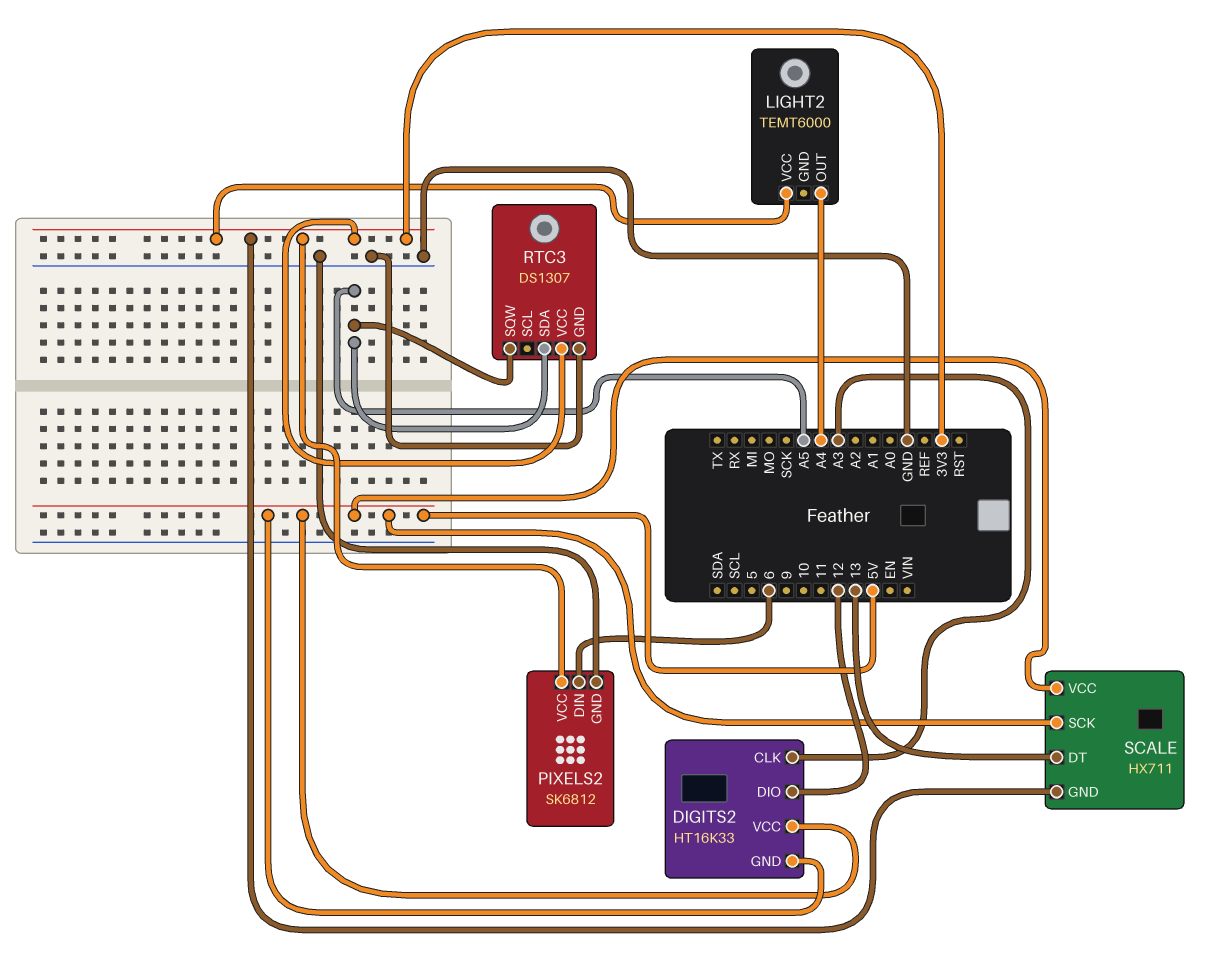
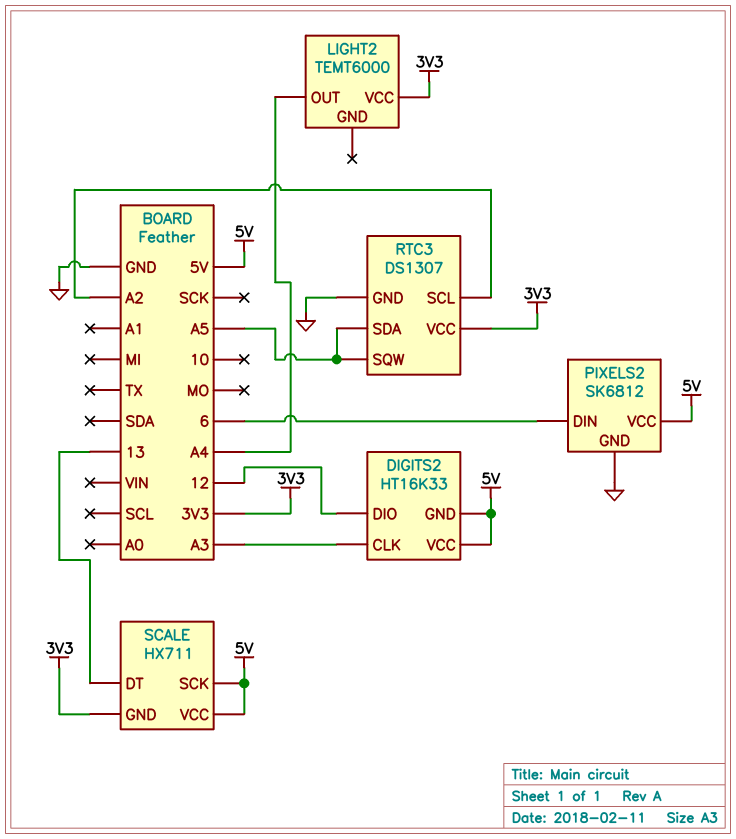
PIXELS2 pin VCC: 3V3 -> 5V
RTC3 pin SCL: none -> A2

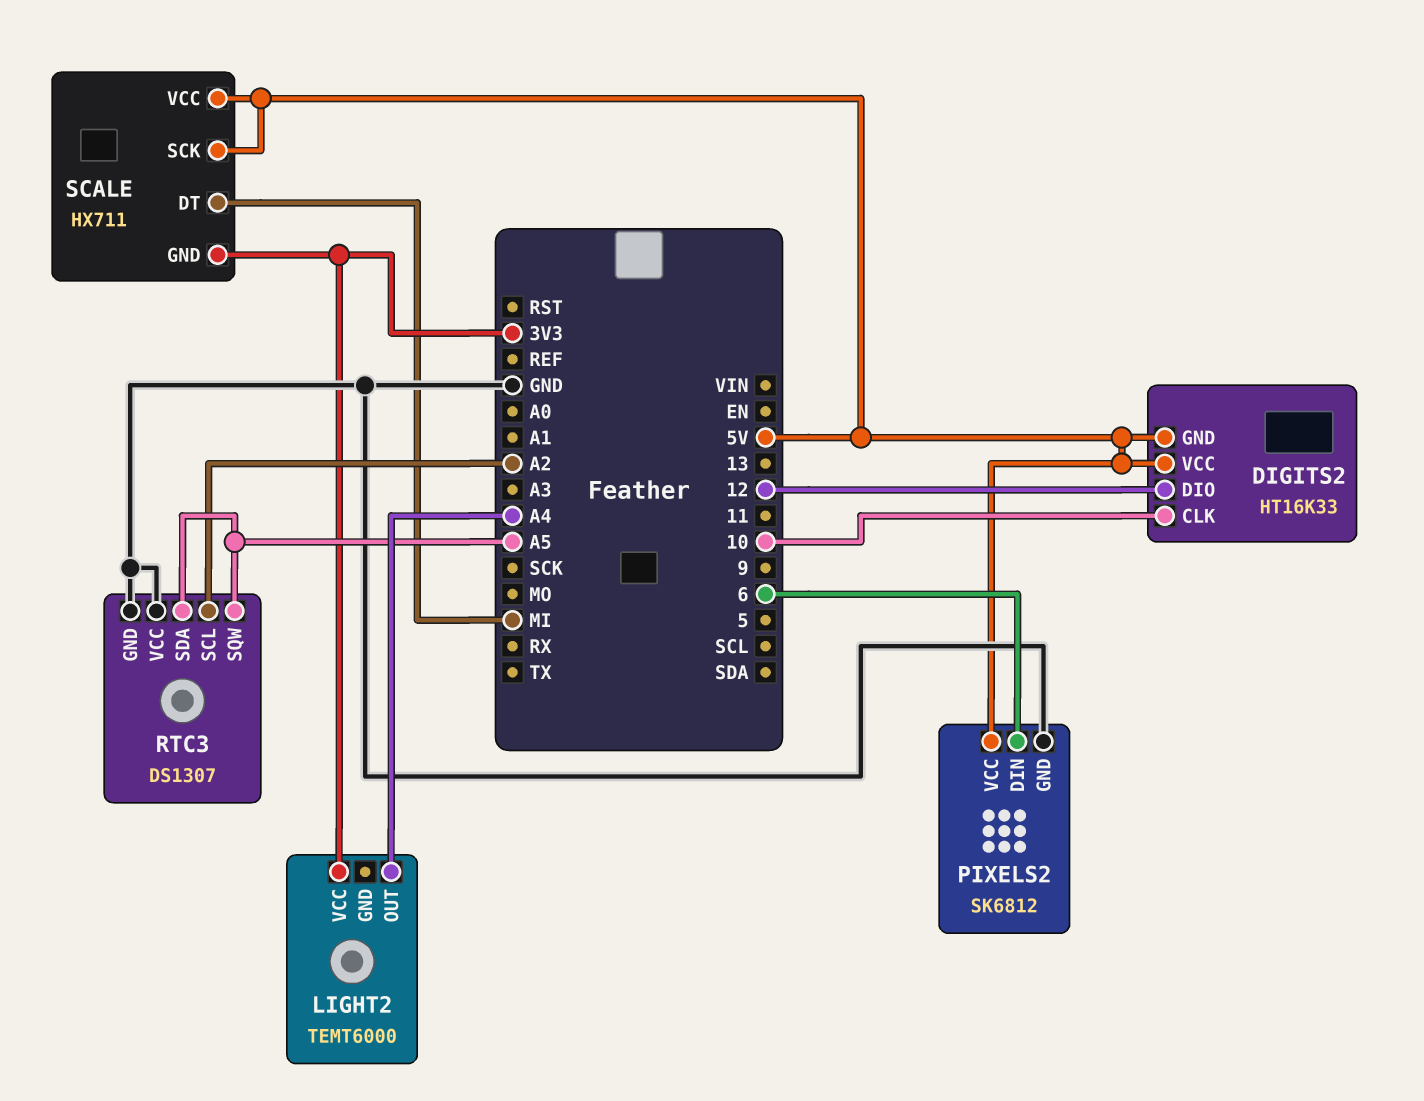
DIGITS2 pin CLK: A3 -> 10
RTC3 pin VCC: 3V3 -> GND
SCALE pin DT: 13 -> MI

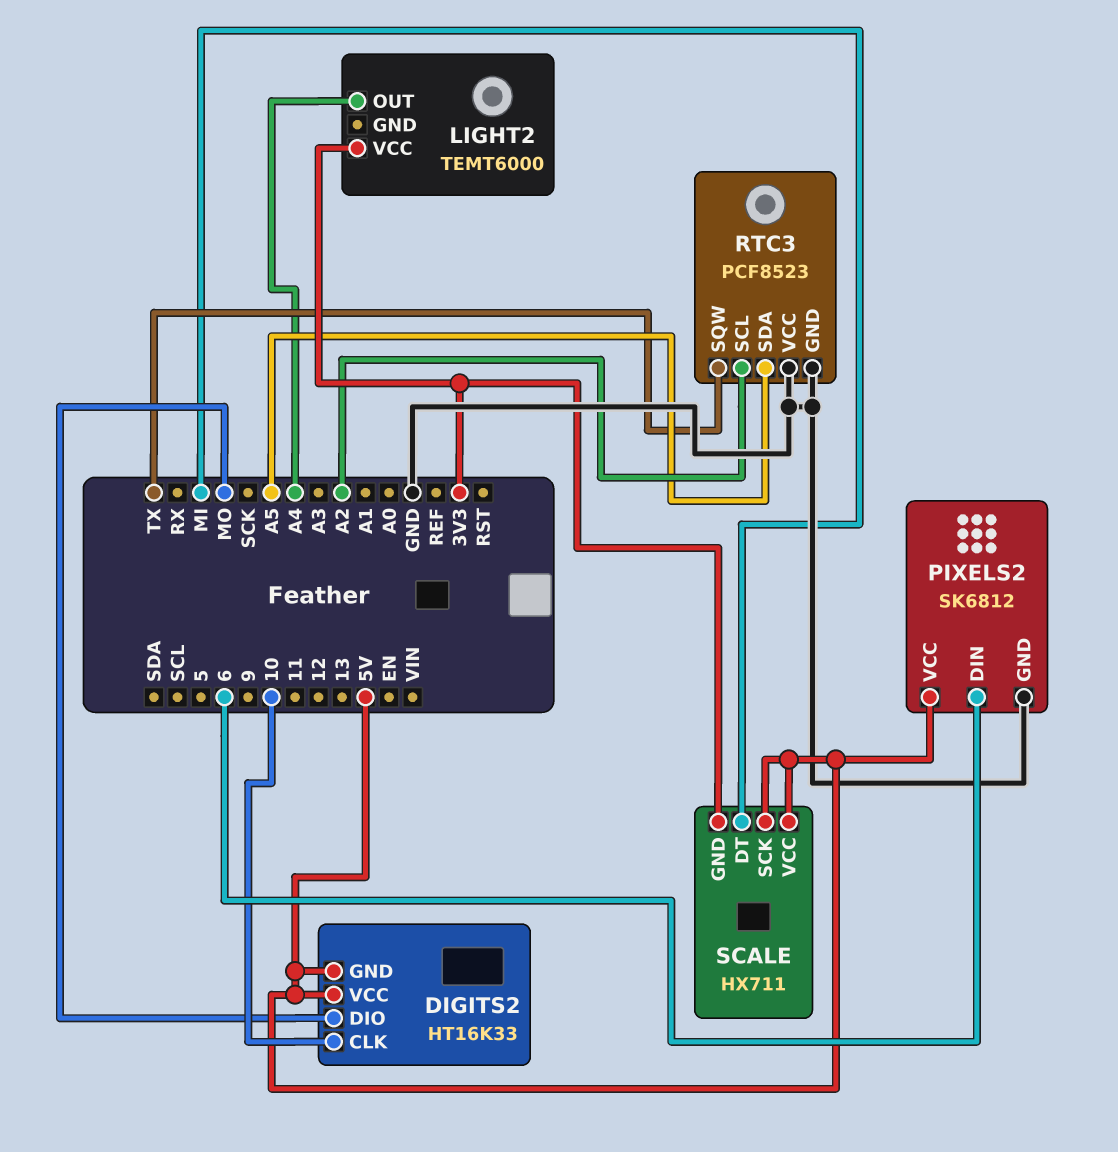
DIGITS2 pin DIO: 12 -> MO
RTC3: DS1307 -> PCF8523
RTC3 pin SQW: A5 -> TX

